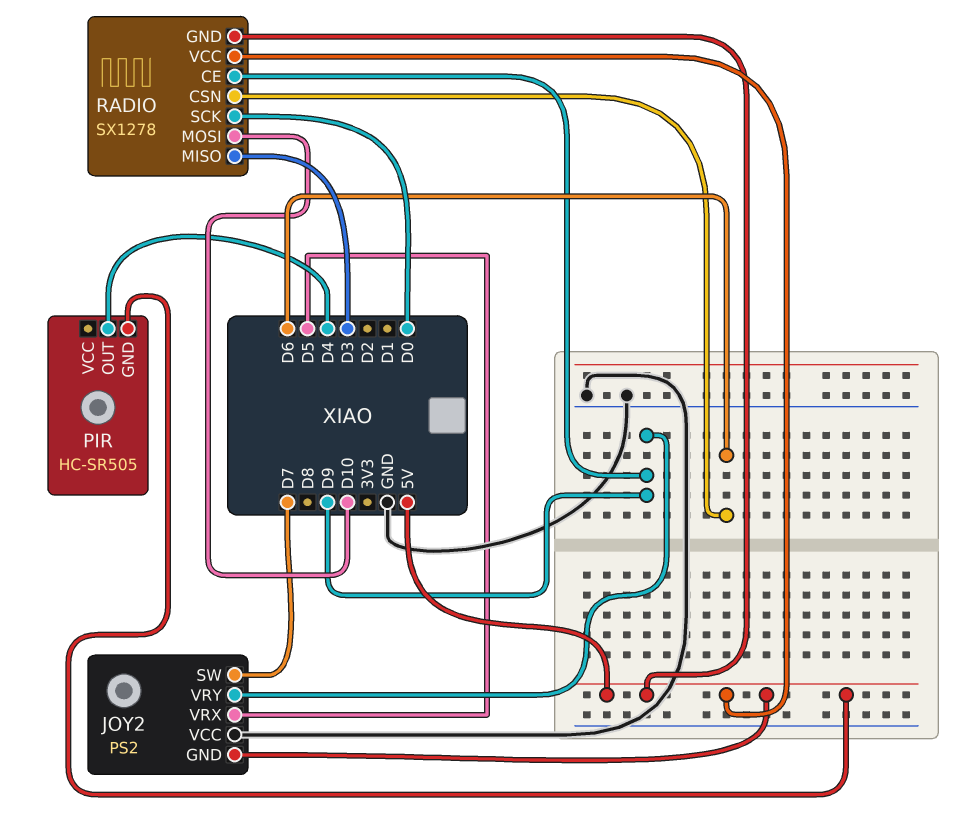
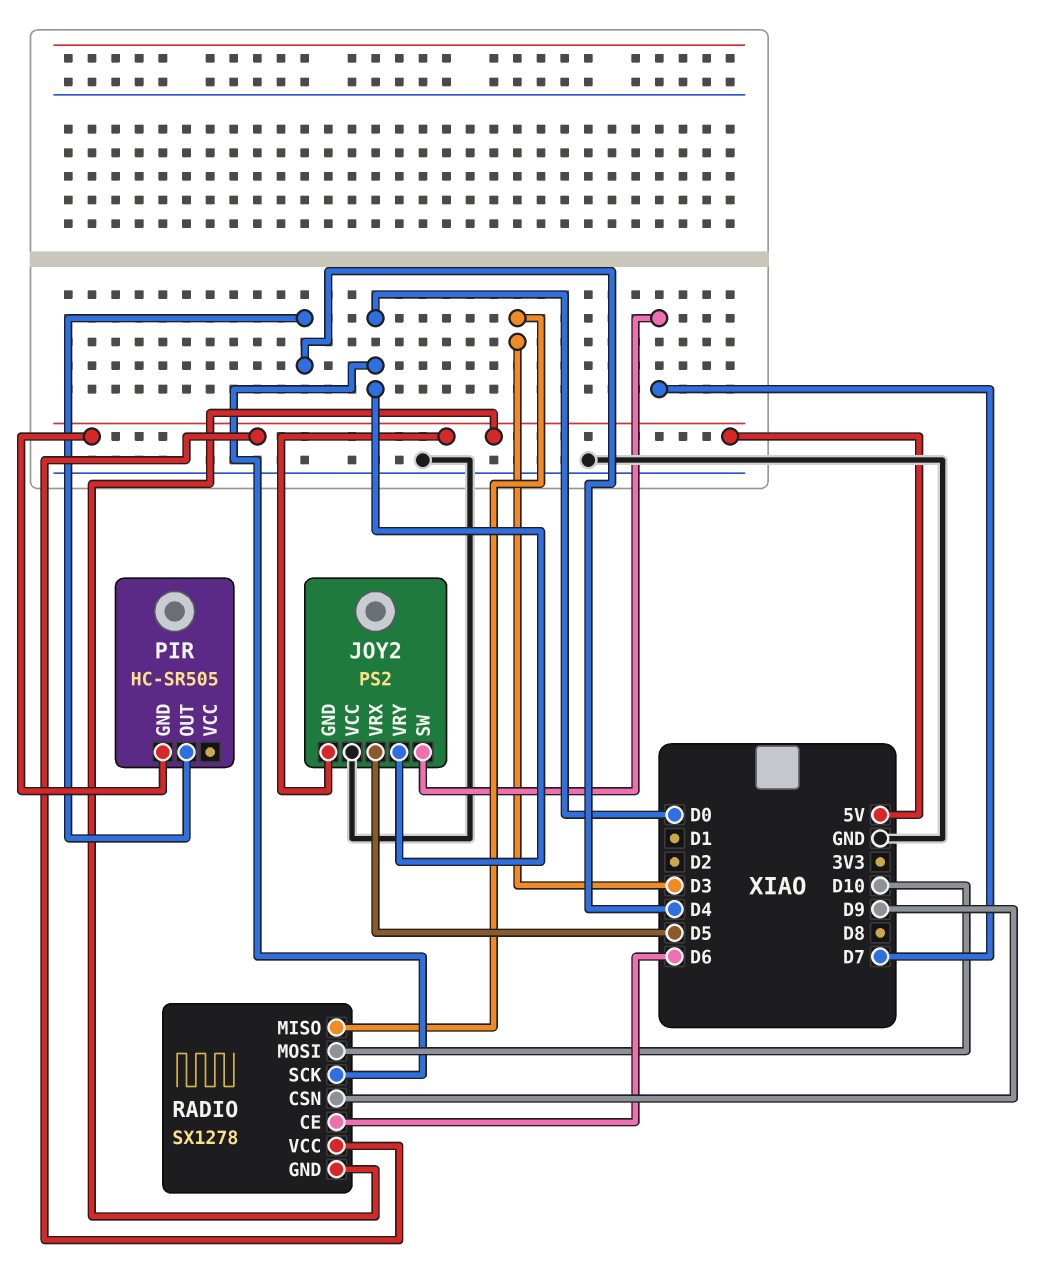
JOY2 pin VRY: D9 -> D0
RADIO pin CE: D9 -> D6
RADIO pin CSN: D6 -> D9

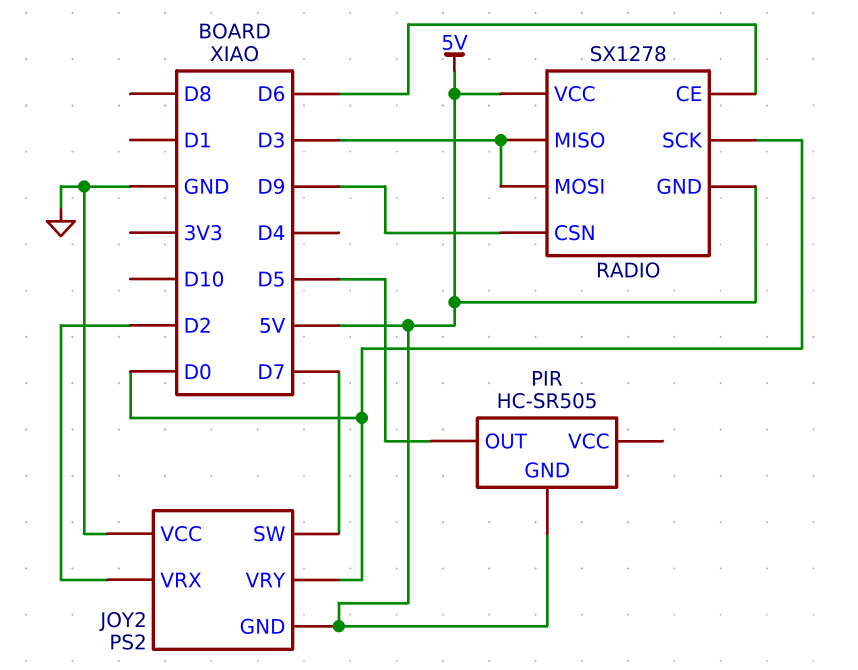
JOY2 pin VRX: D5 -> D2
PIR pin OUT: D4 -> D5
RADIO pin MOSI: D10 -> D3

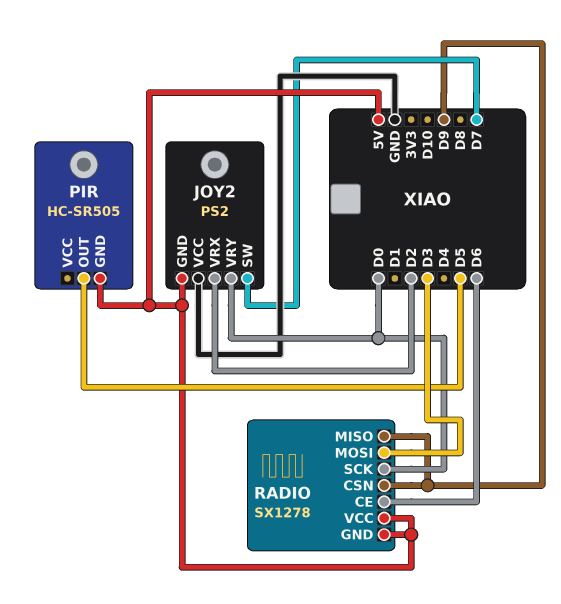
RADIO pin MISO: D3 -> D9

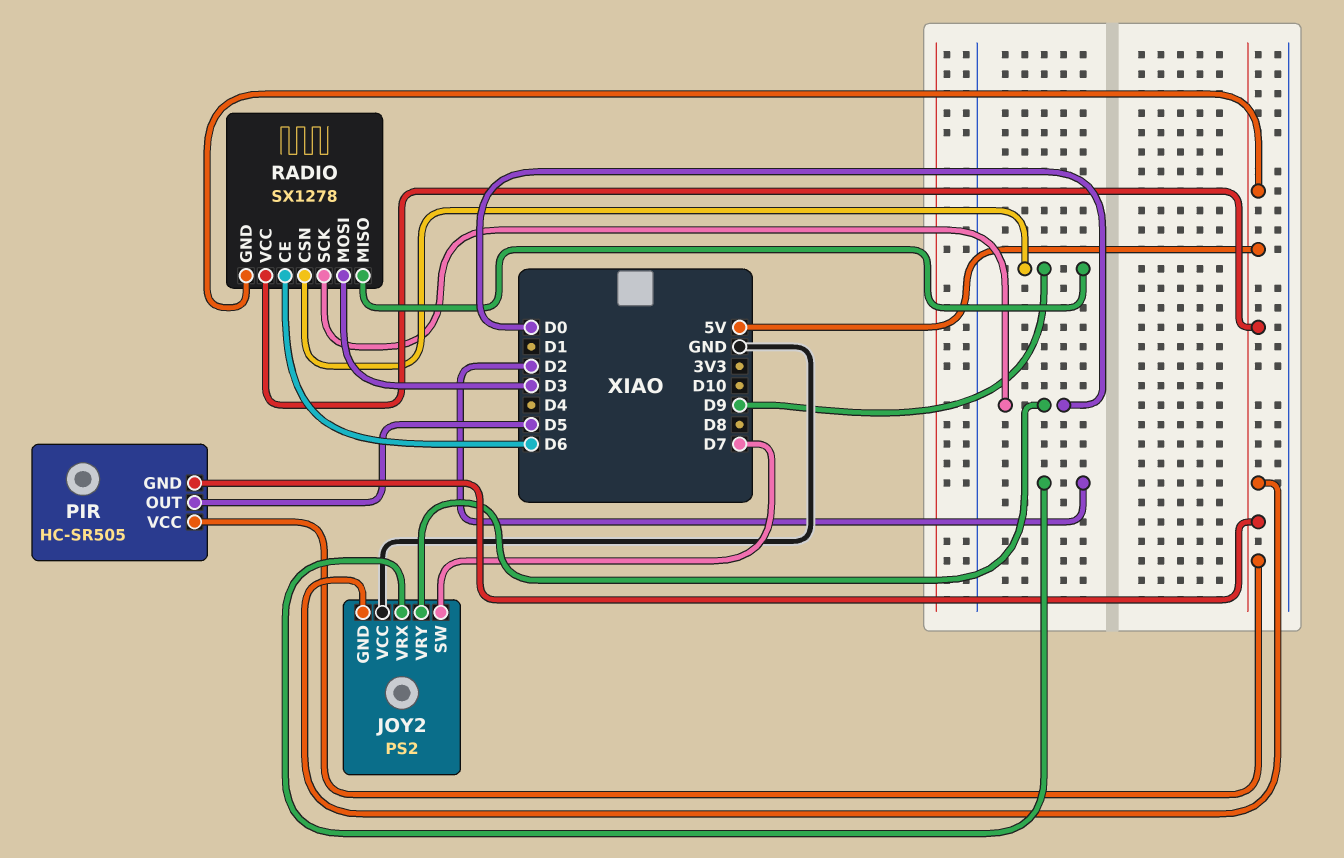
PIR pin VCC: none -> 5V

